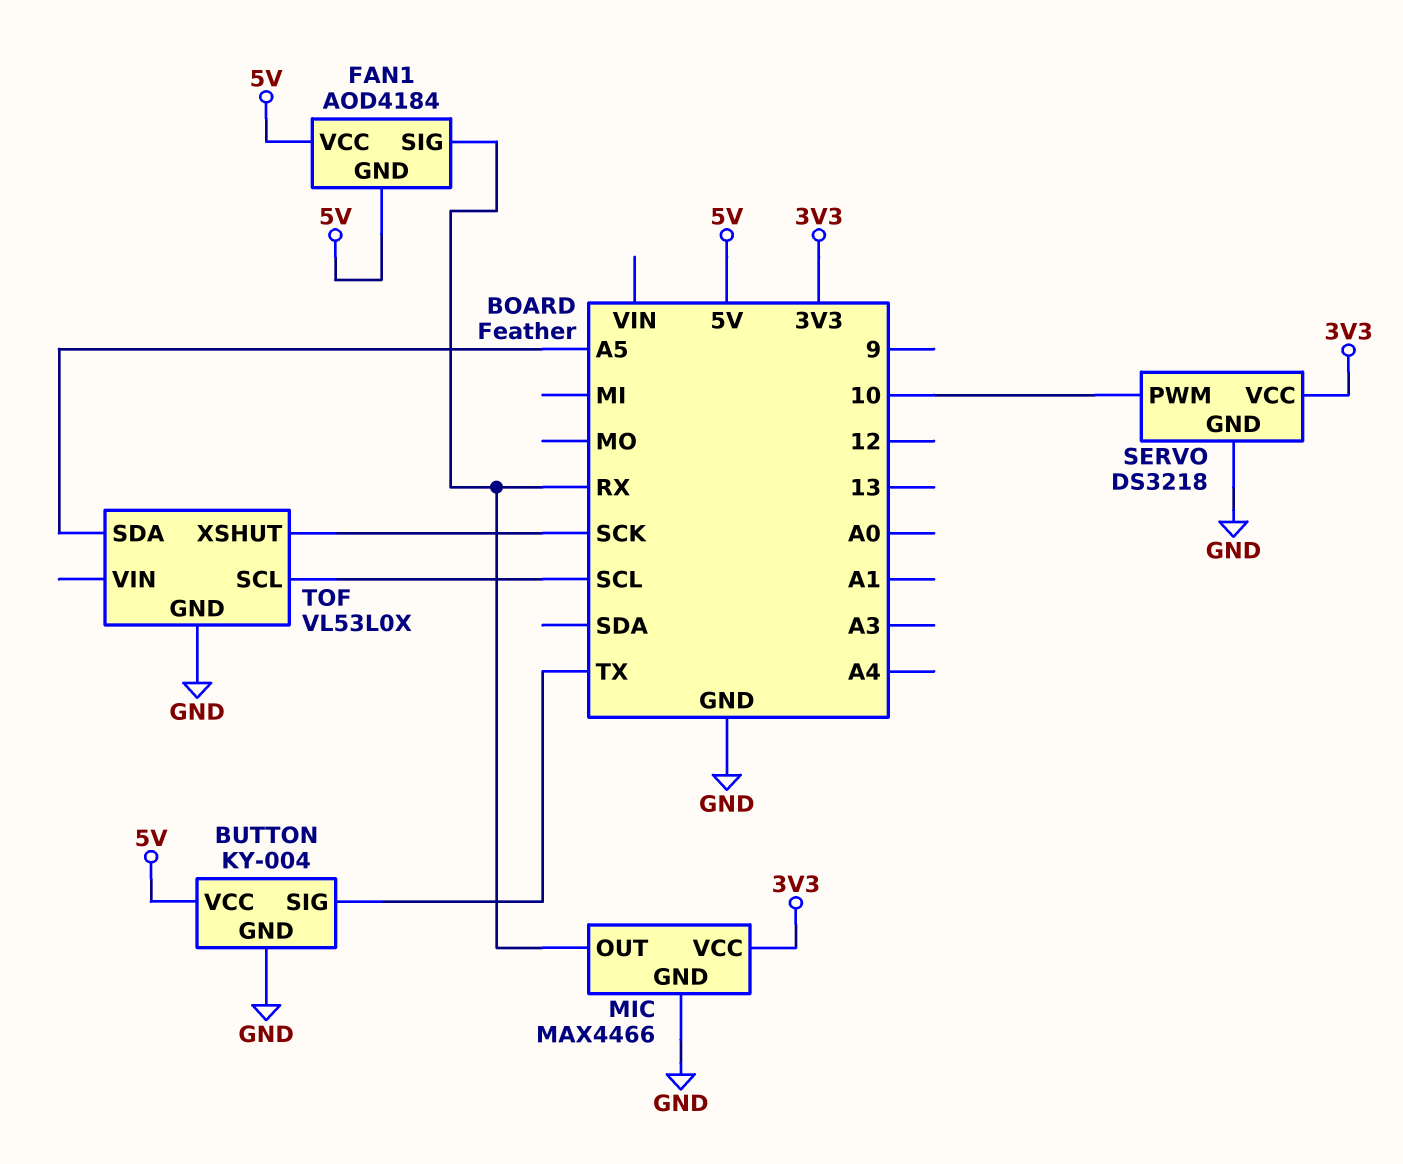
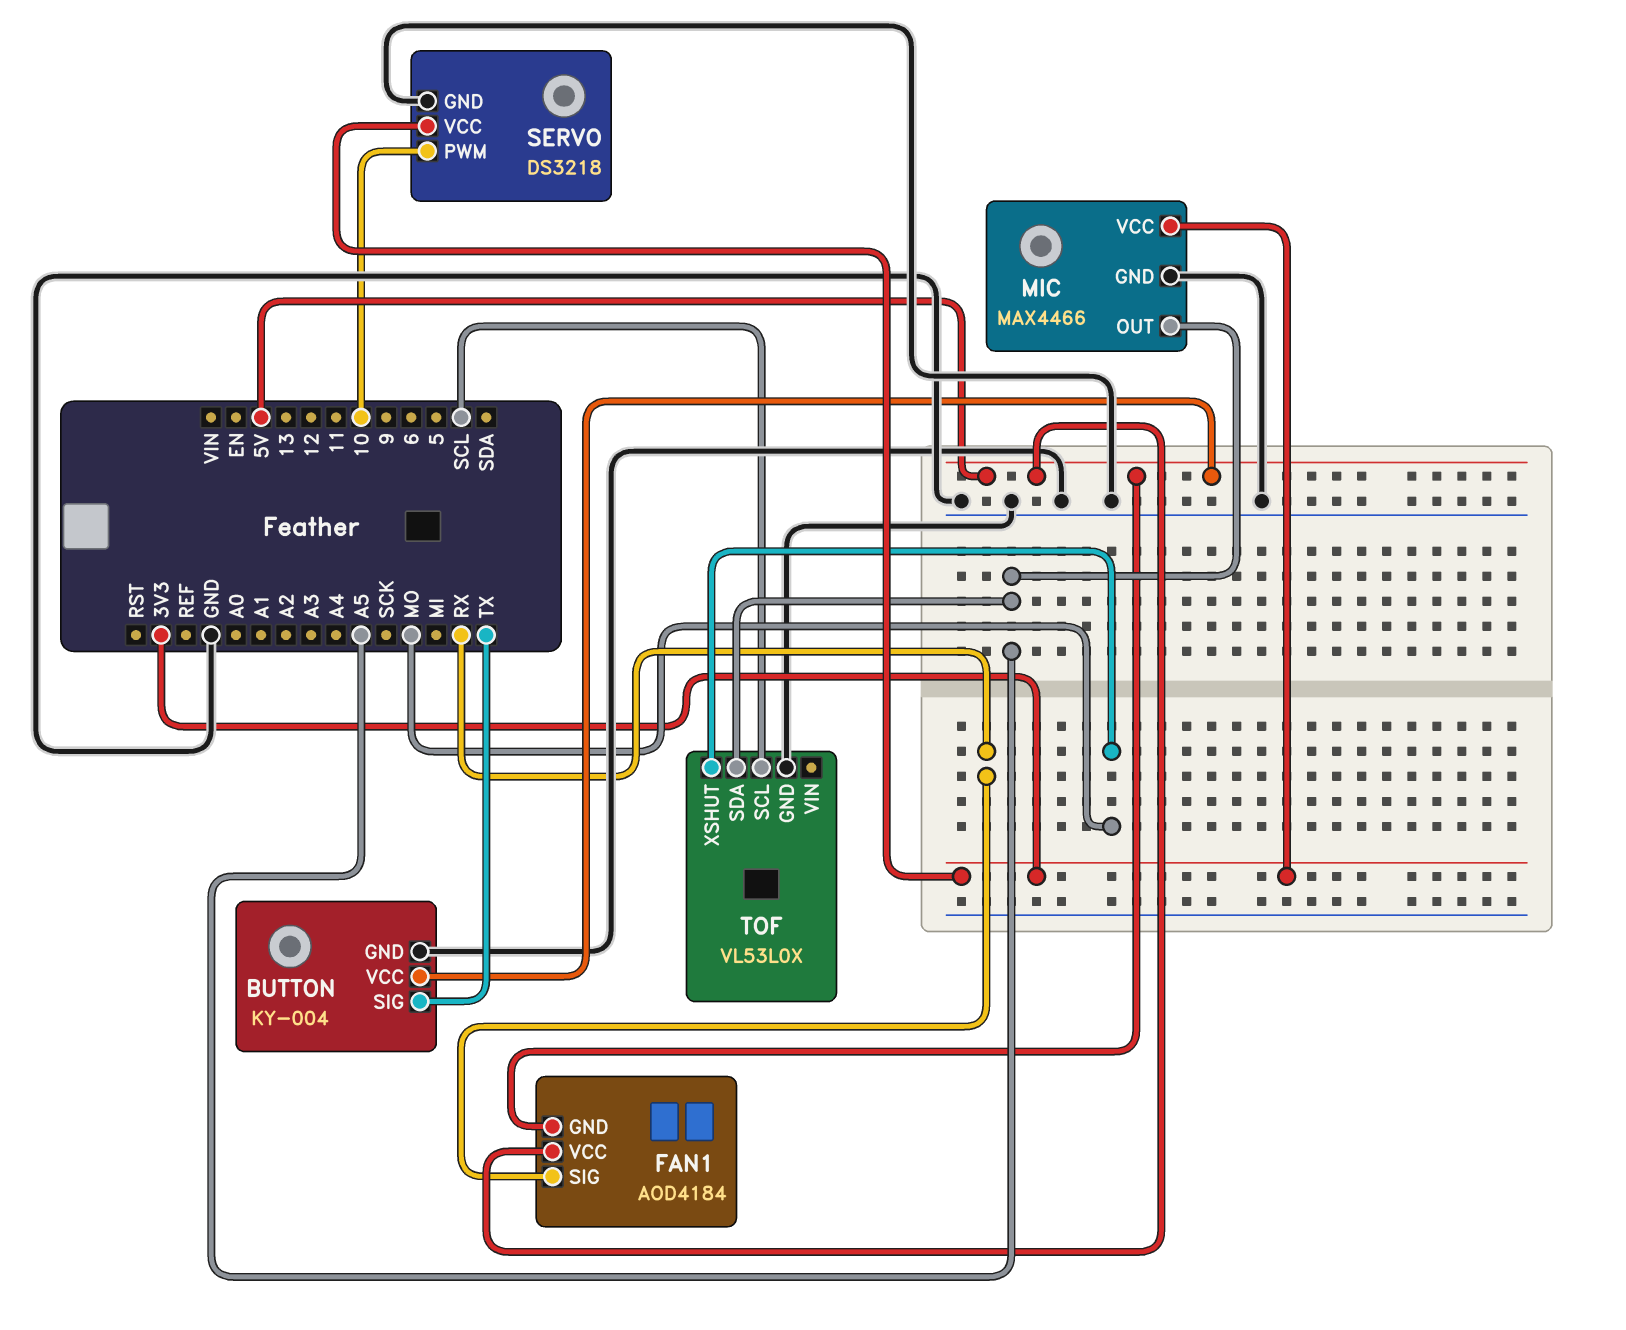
MIC pin OUT: RX -> A5
TOF pin XSHUT: SCK -> MO

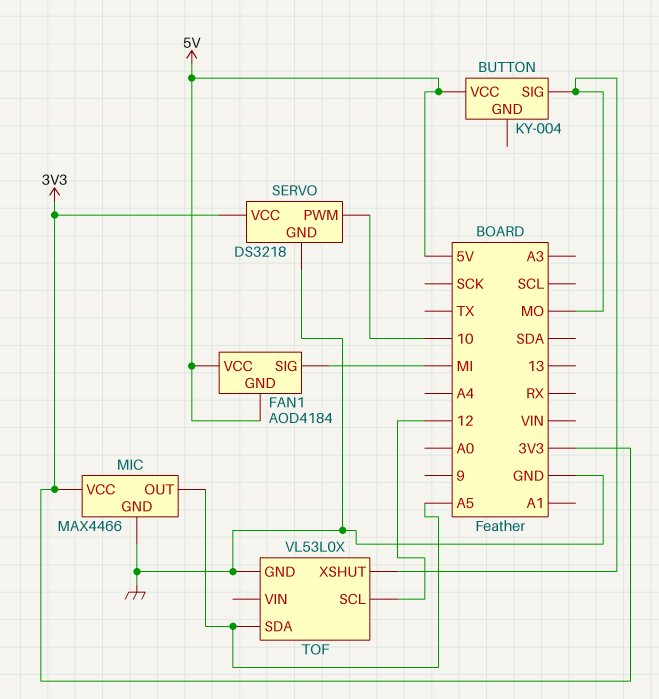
BUTTON pin GND: GND -> none
BUTTON pin SIG: TX -> MO
FAN1 pin SIG: RX -> MI
TOF pin SCL: SCL -> 12

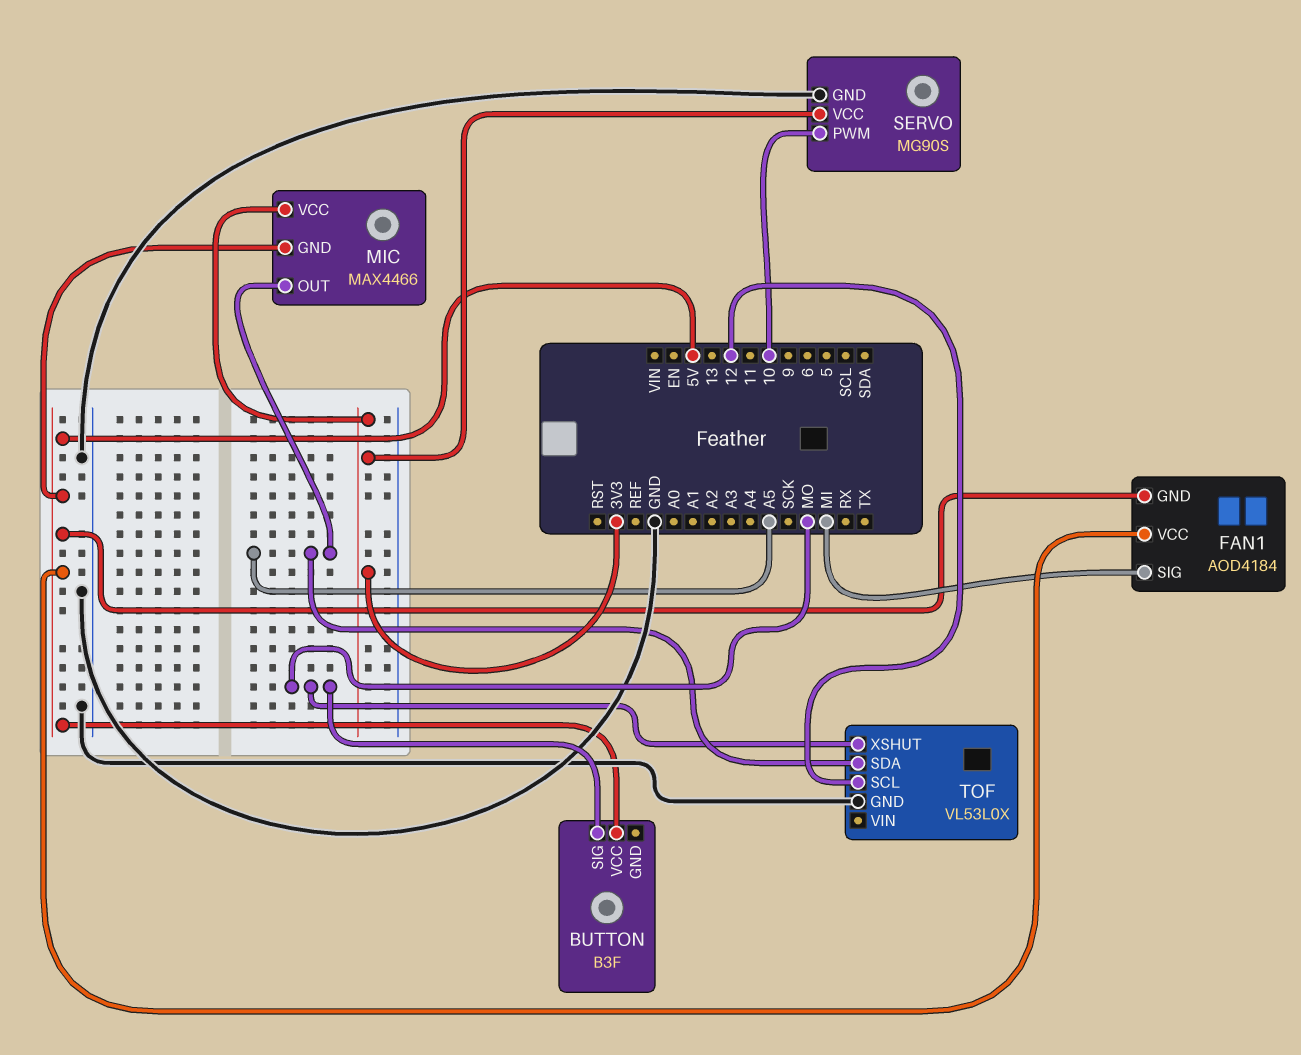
BUTTON: KY-004 -> B3F
MIC pin GND: GND -> 5V
SERVO: DS3218 -> MG90S

